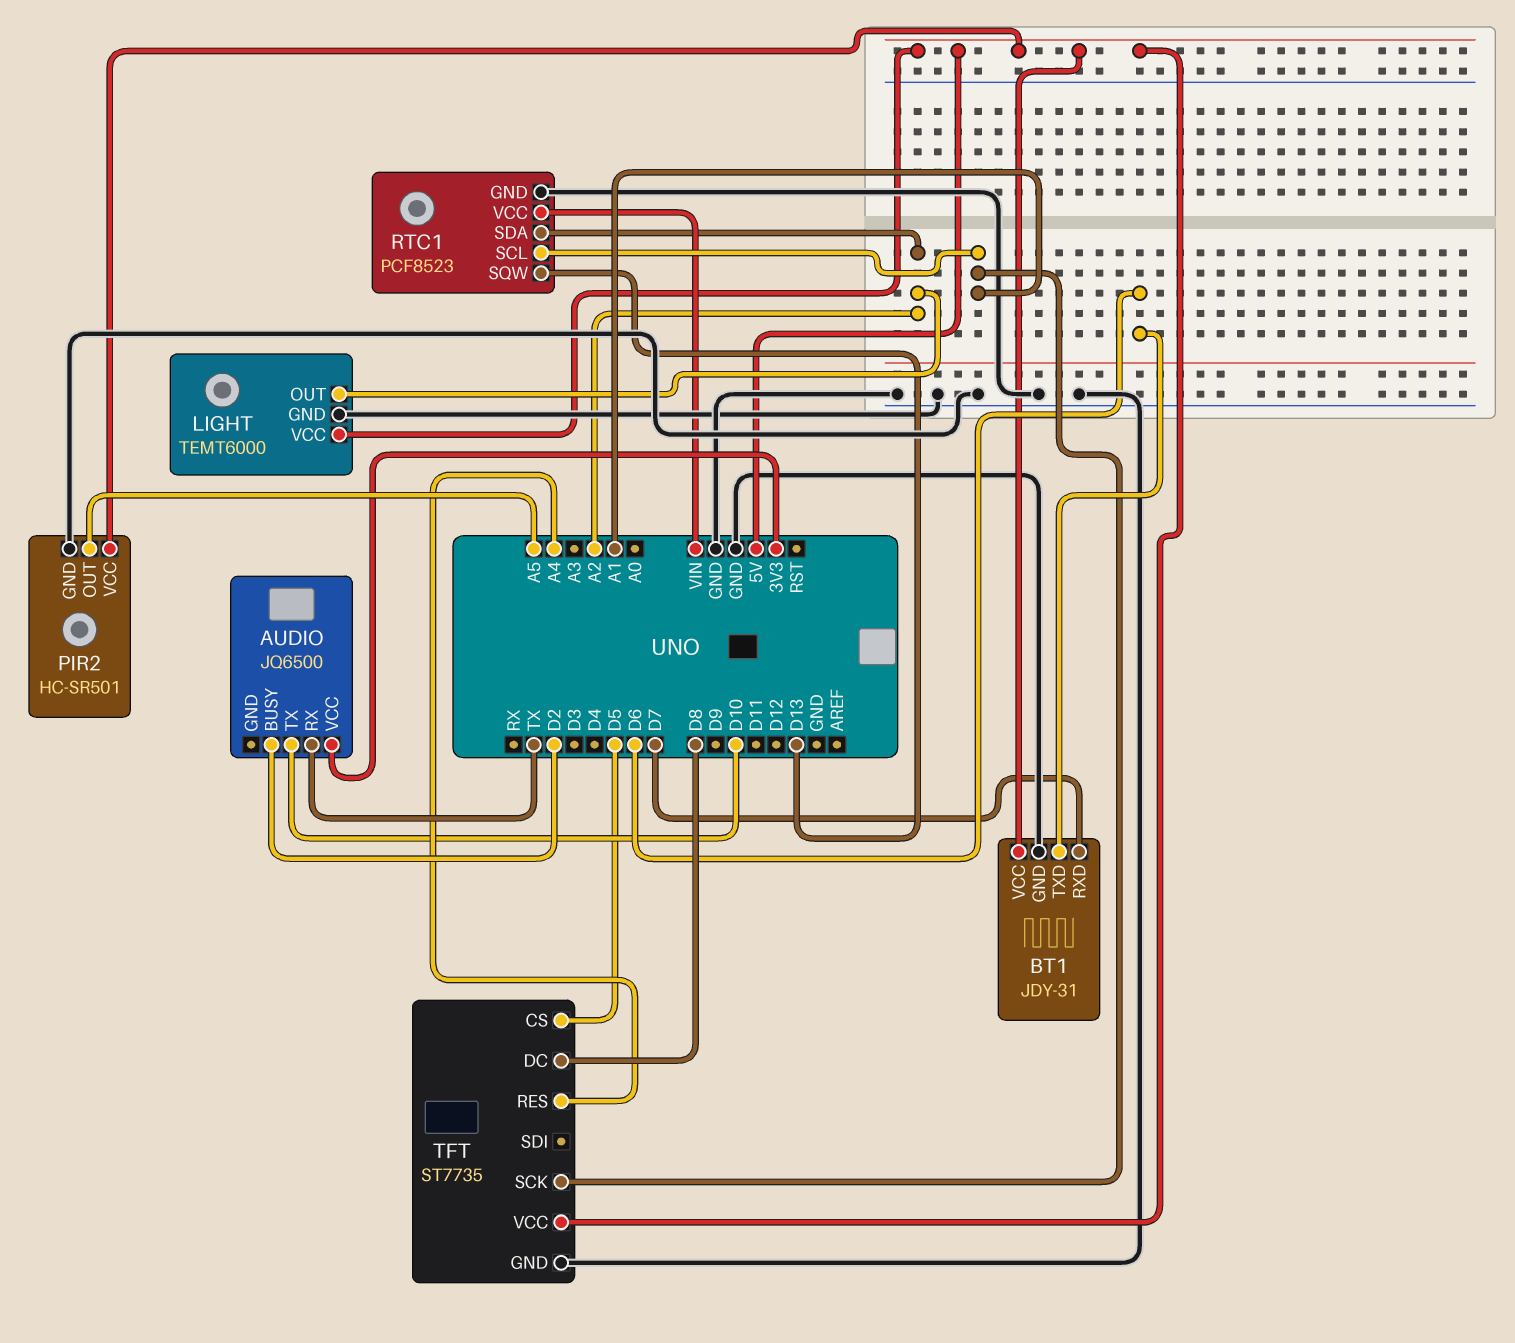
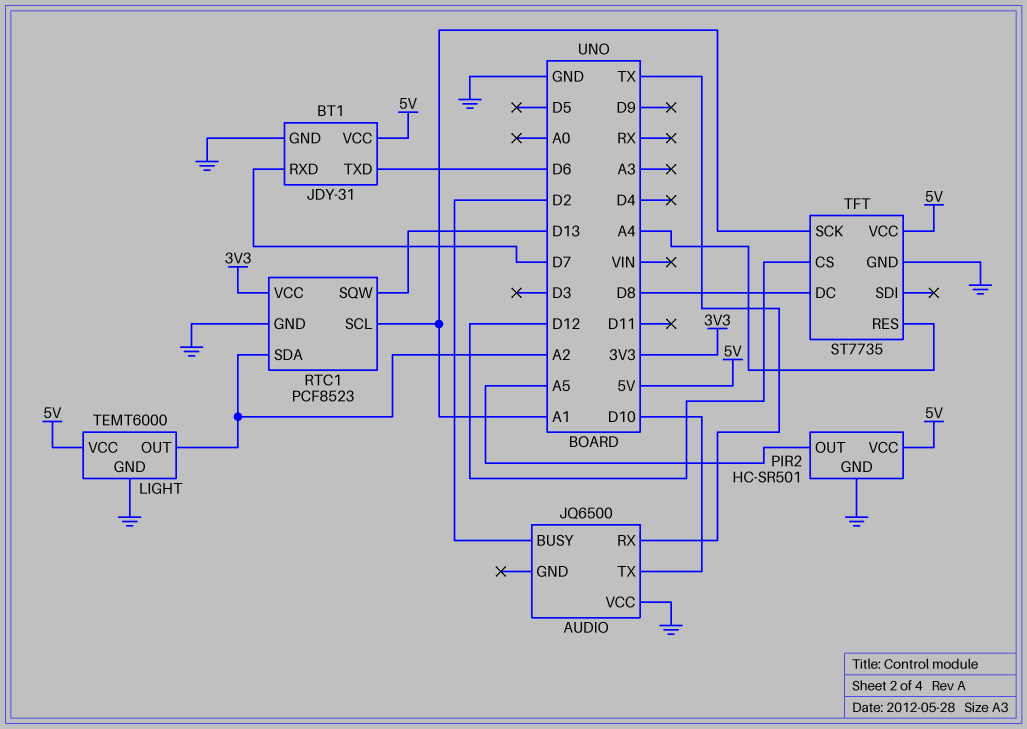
AUDIO pin VCC: 3V3 -> GND
RTC1 pin VCC: VIN -> 3V3
TFT pin CS: D5 -> D12

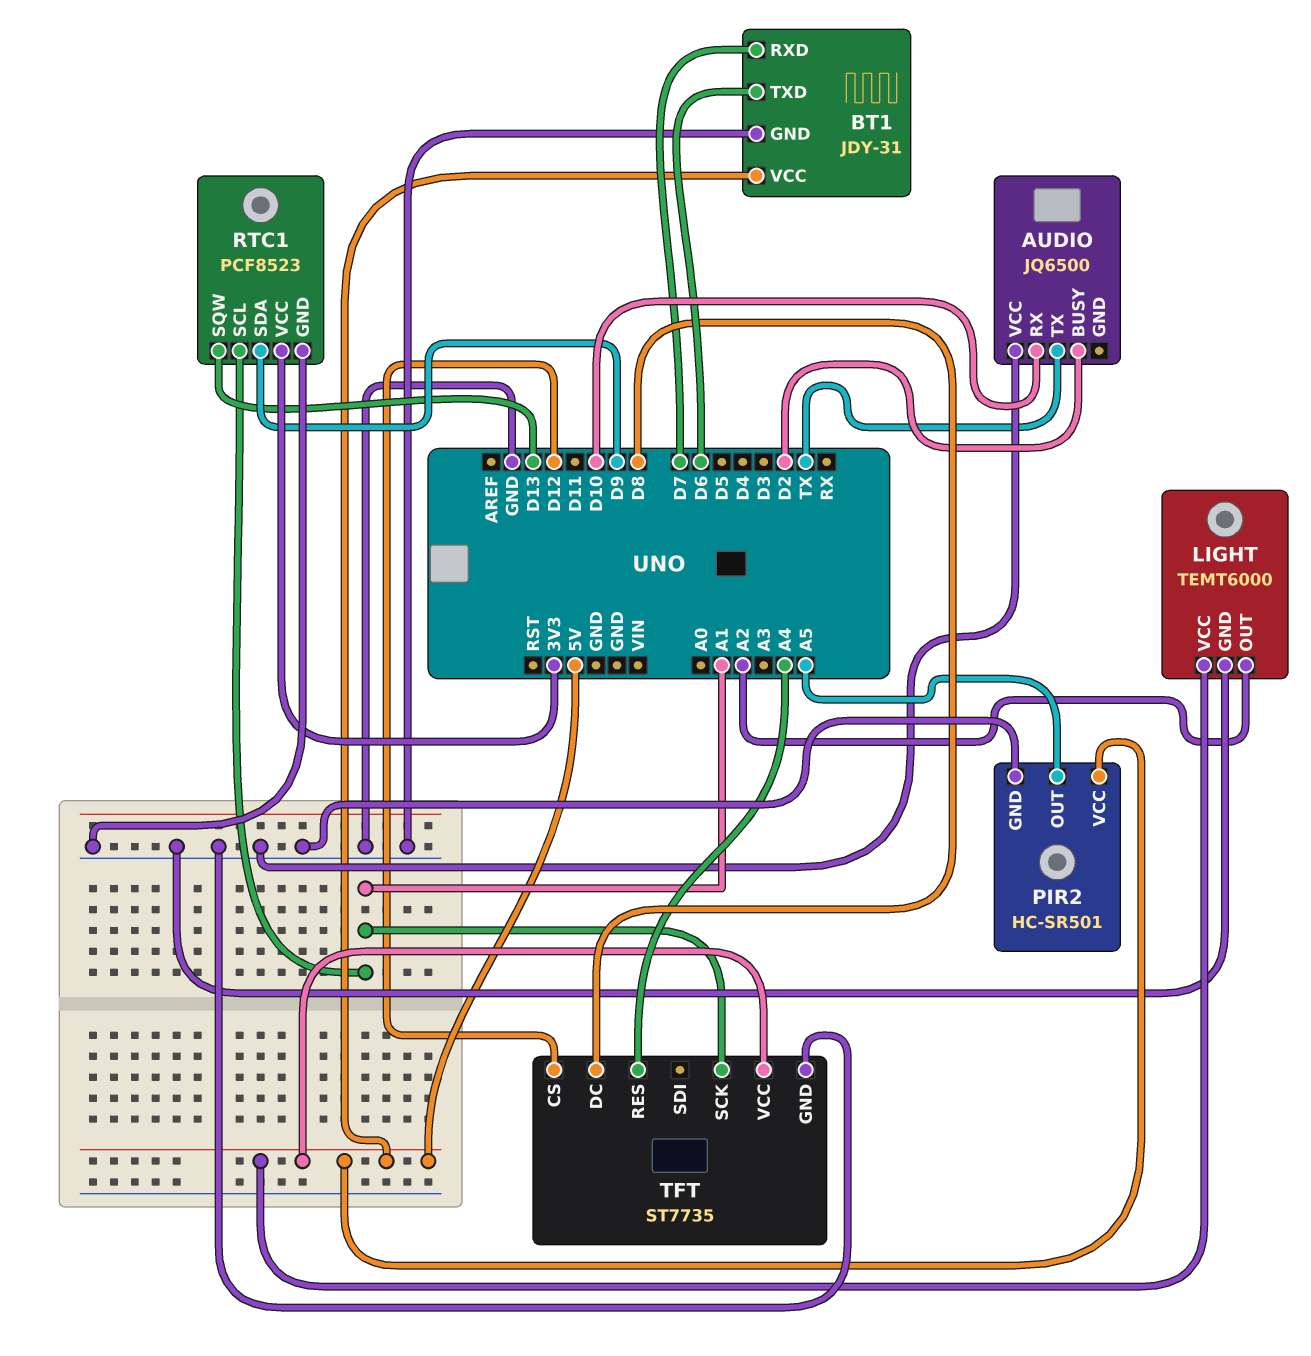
AUDIO pin RX: TX -> D10
AUDIO pin TX: D10 -> TX
RTC1 pin SDA: A2 -> D9

